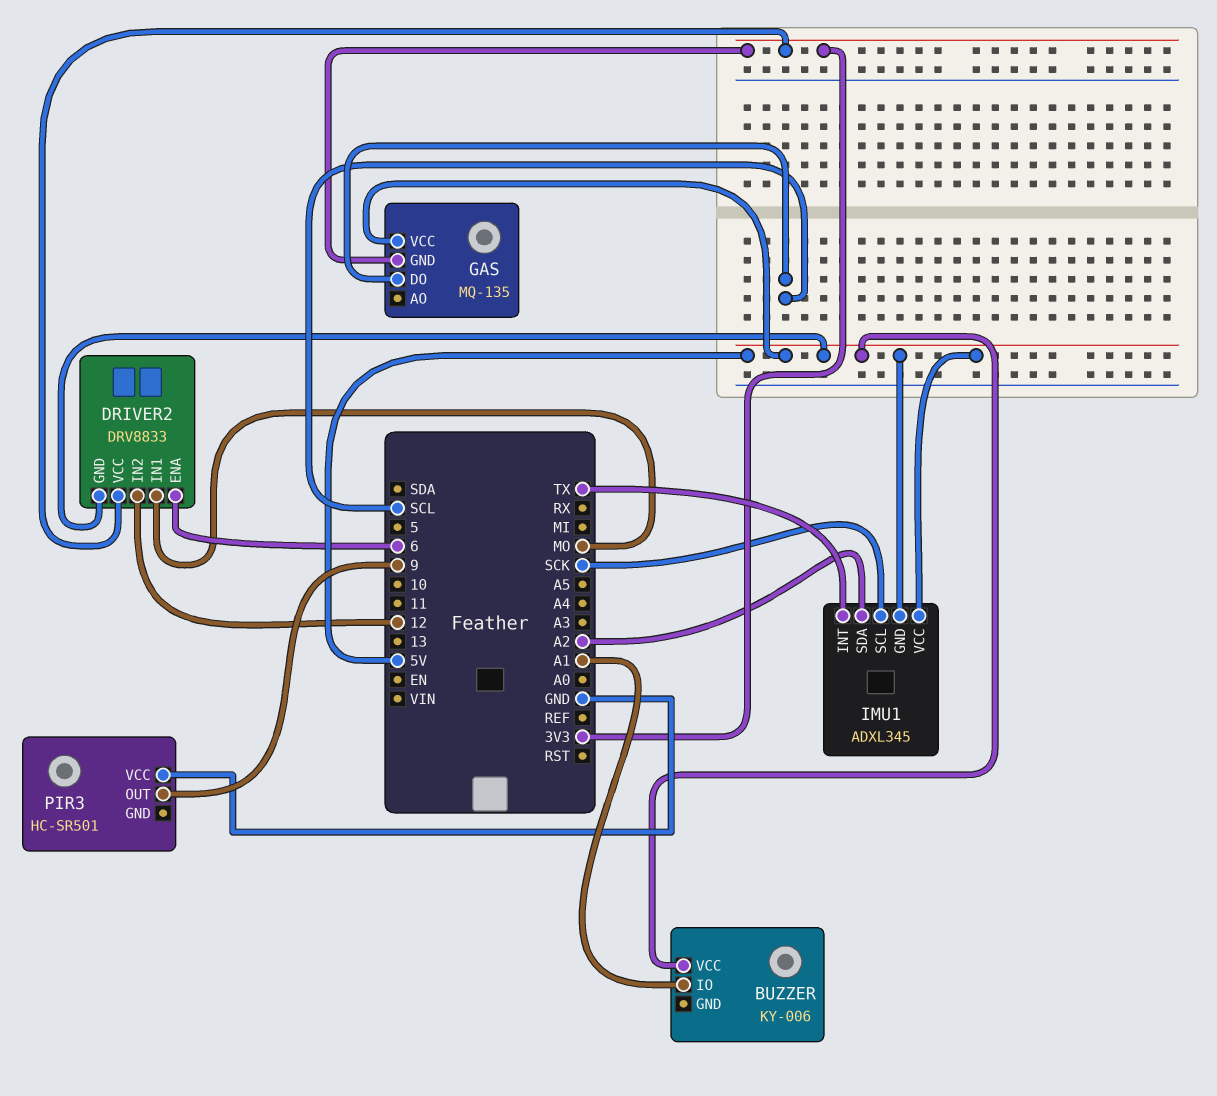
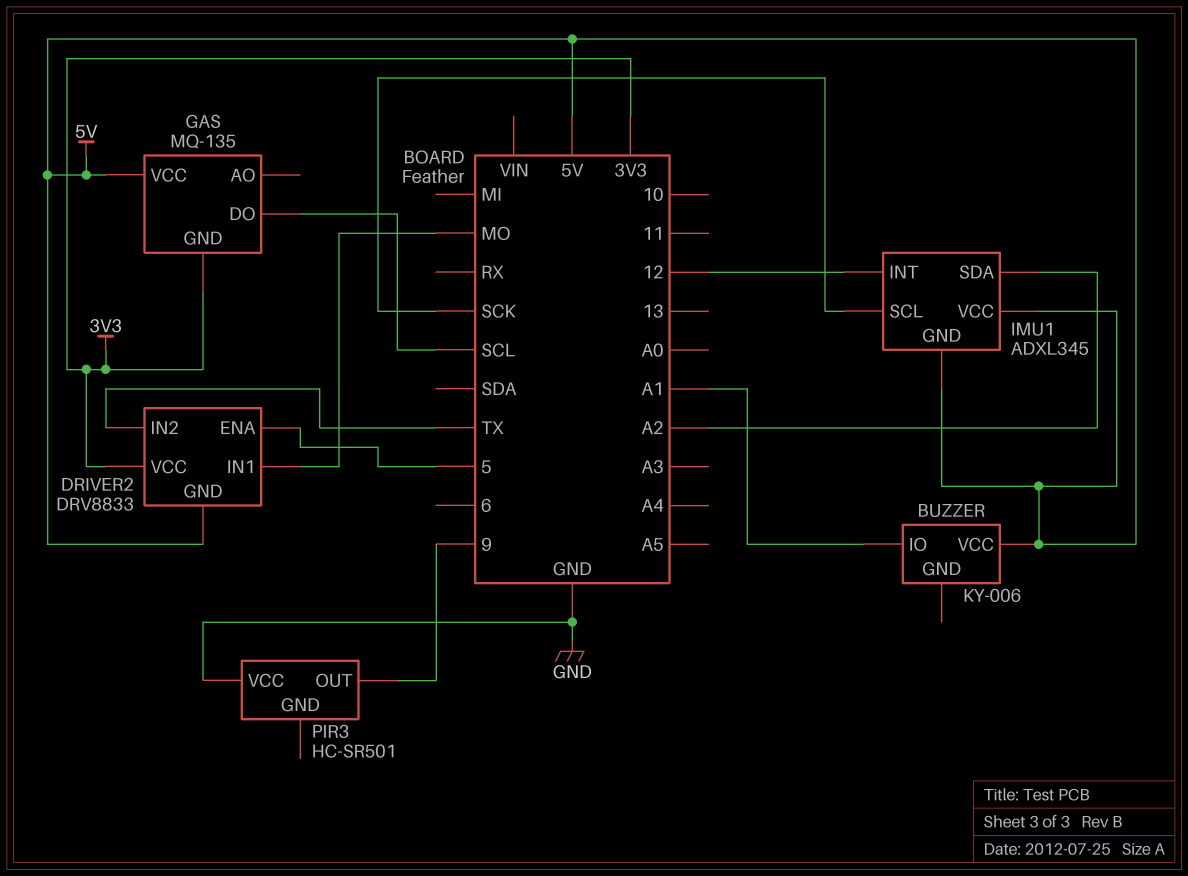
DRIVER2 pin ENA: 6 -> 5
DRIVER2 pin IN2: 12 -> TX
IMU1 pin INT: TX -> 12

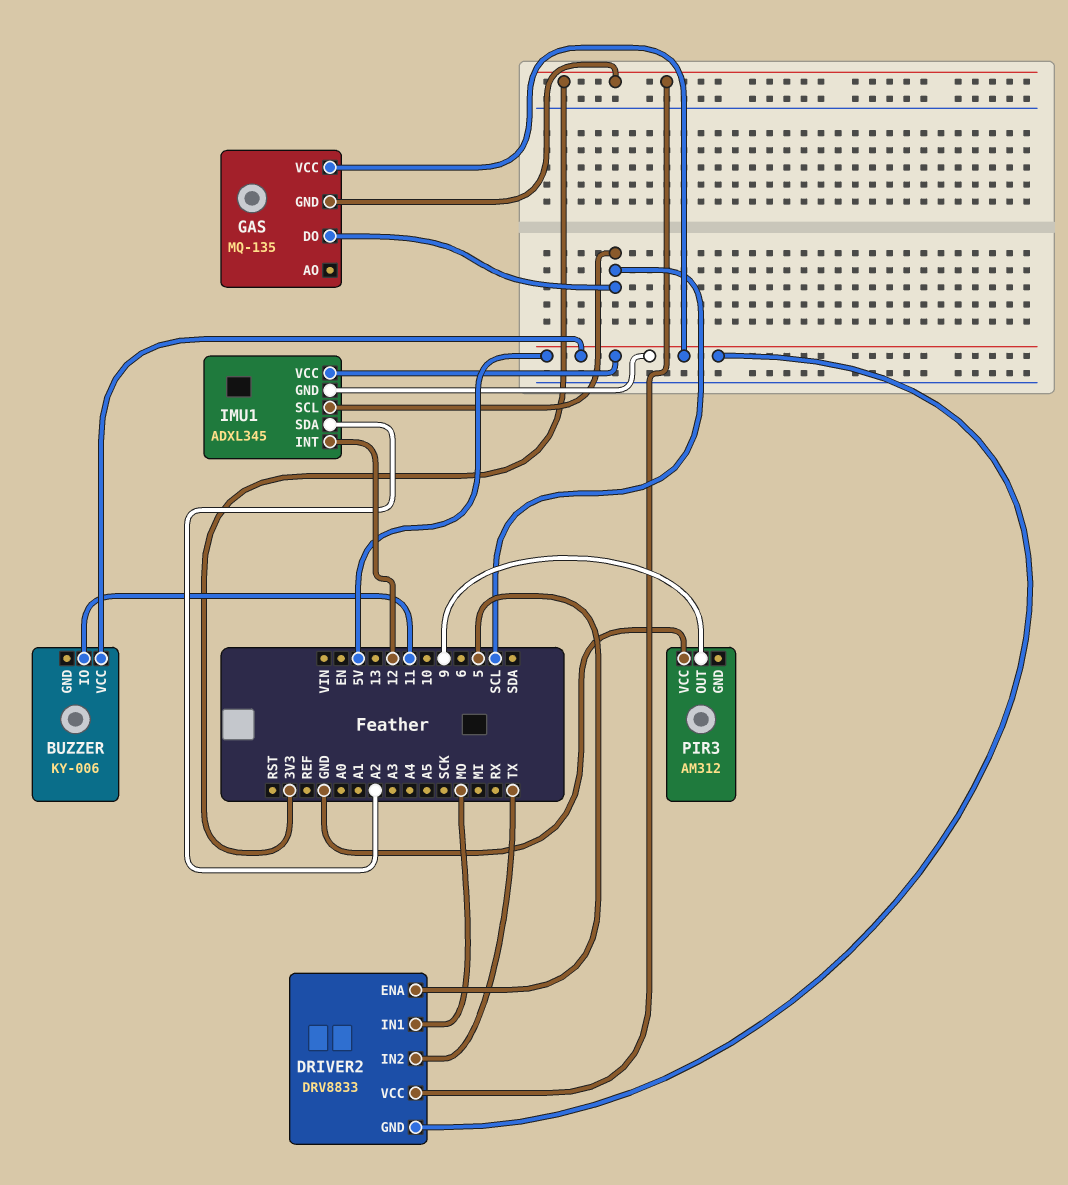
BUZZER pin IO: A1 -> 11
IMU1 pin SCL: SCK -> SCL
PIR3: HC-SR501 -> AM312

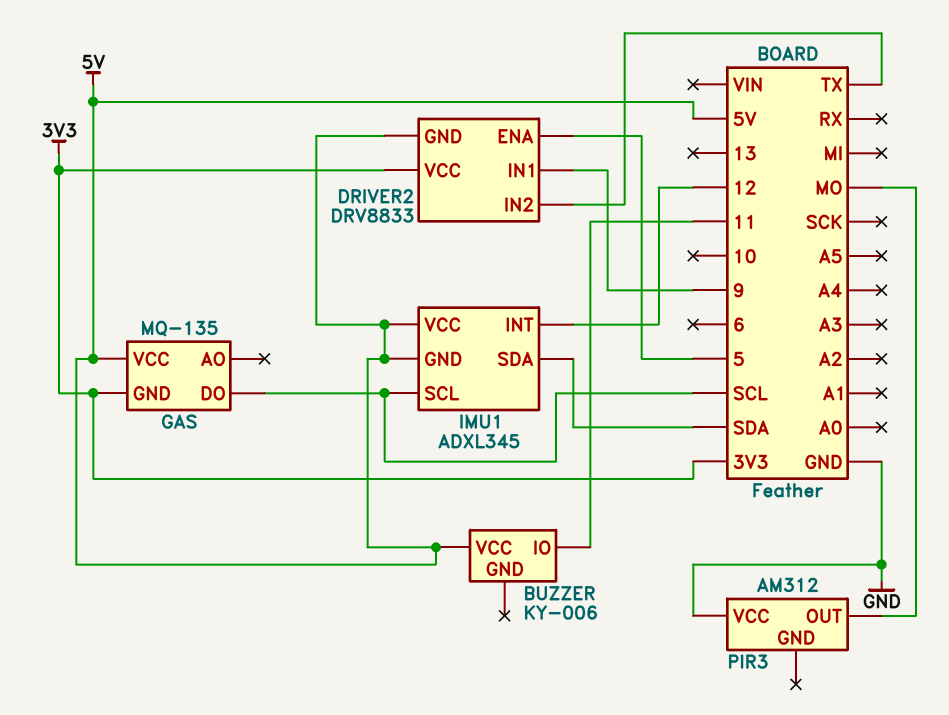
DRIVER2 pin IN1: MO -> 9
IMU1 pin SDA: A2 -> SDA
PIR3 pin OUT: 9 -> MO

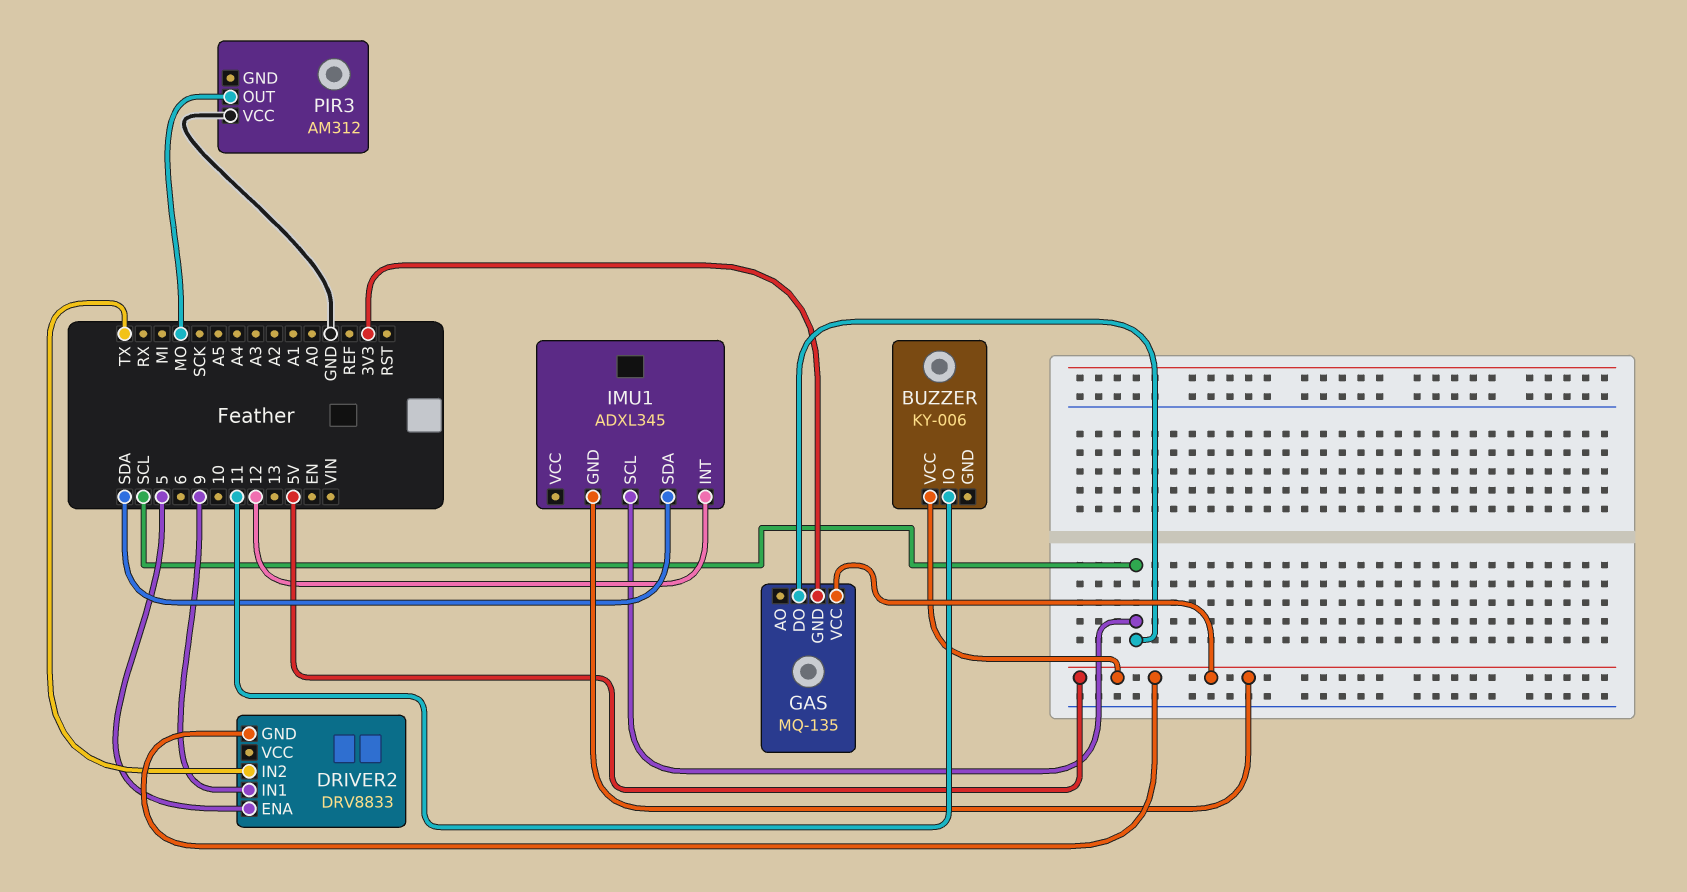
DRIVER2 pin VCC: 3V3 -> none
IMU1 pin VCC: 5V -> none

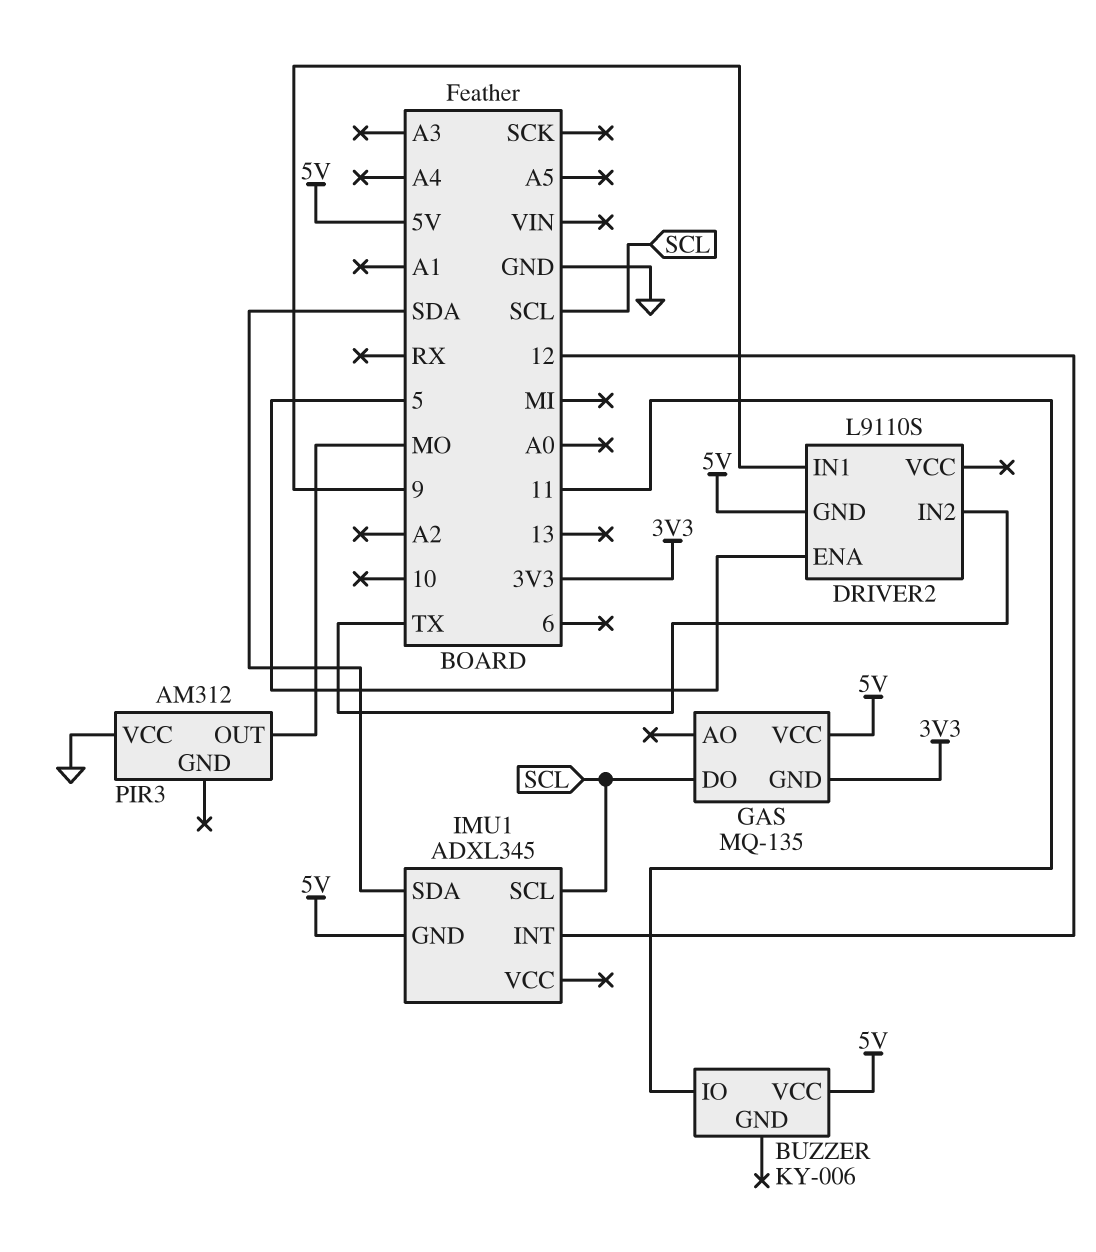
DRIVER2: DRV8833 -> L9110S

